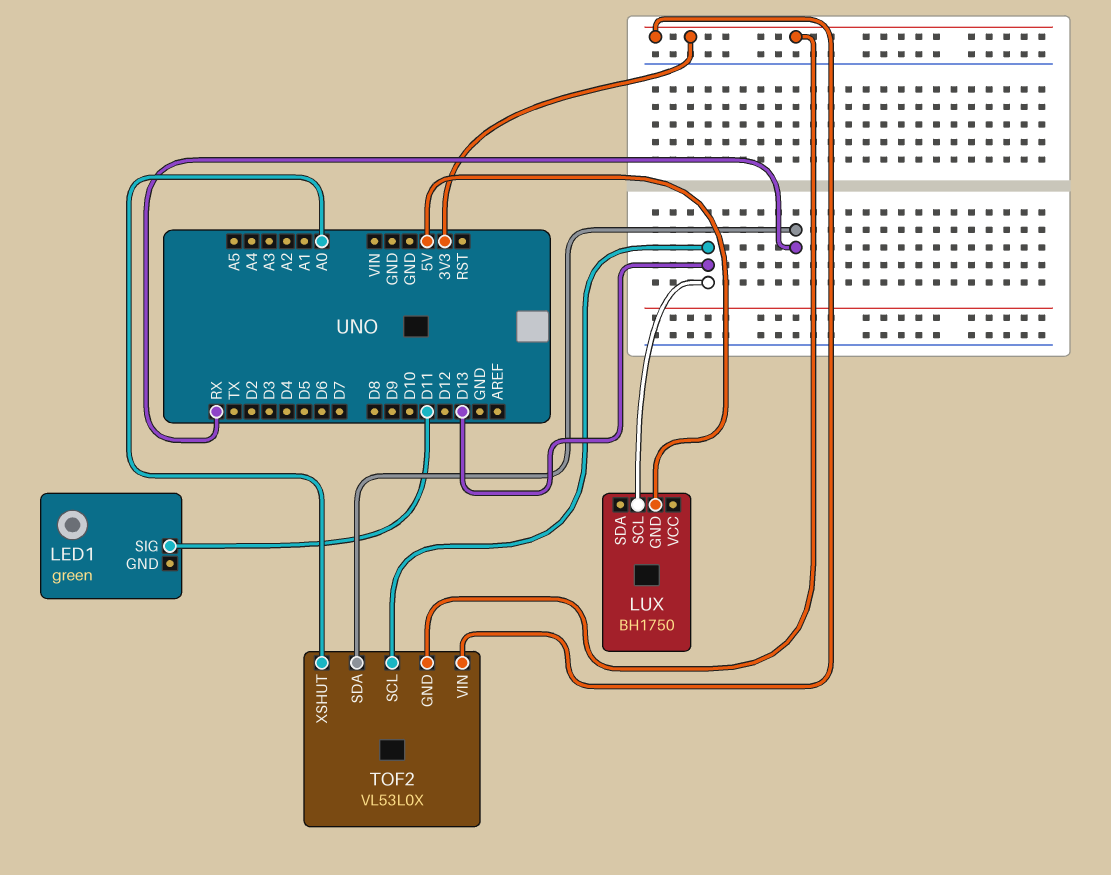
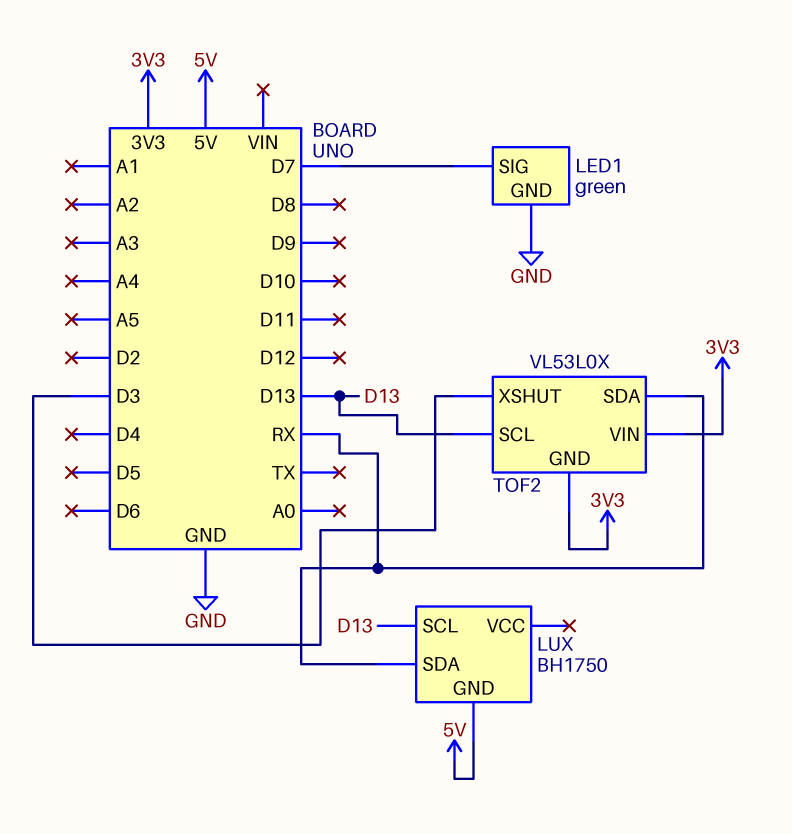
LED1 pin GND: none -> GND
LED1 pin SIG: D11 -> D7
LUX pin SDA: none -> RX
TOF2 pin XSHUT: A0 -> D3

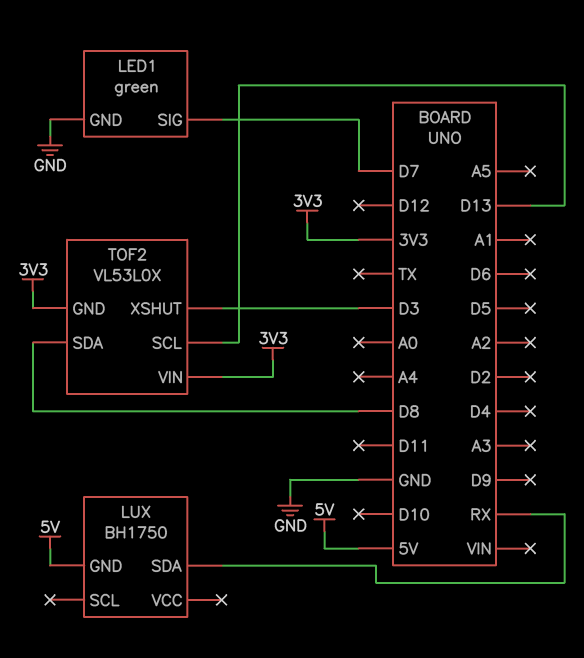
LUX pin SCL: D13 -> none
TOF2 pin SDA: RX -> D8

